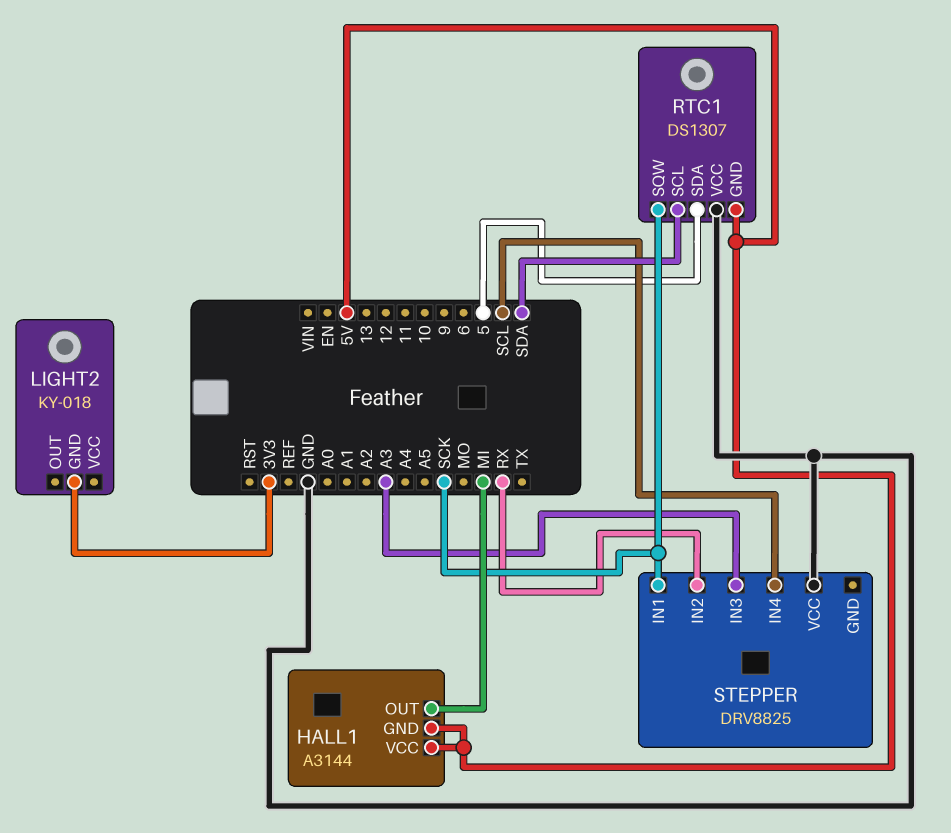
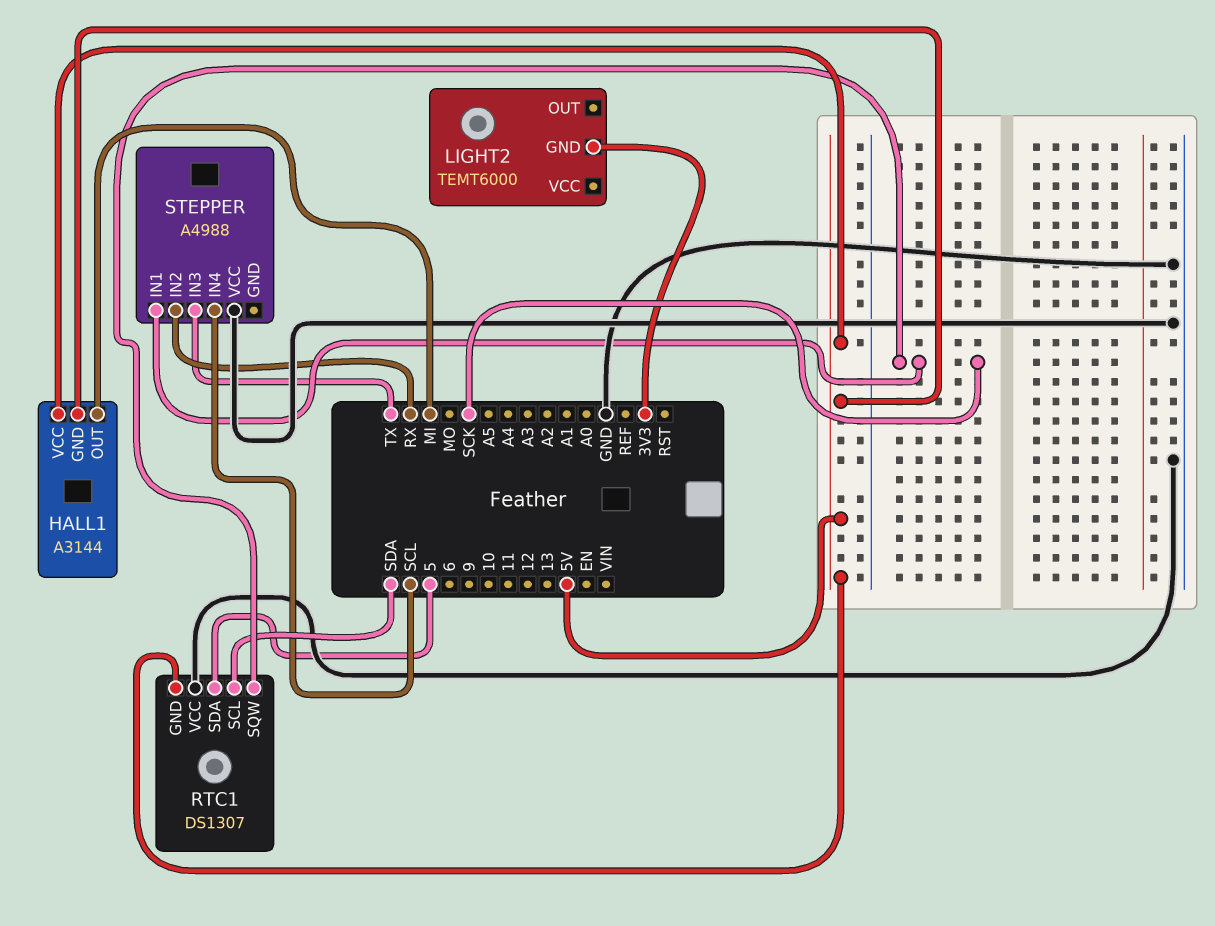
LIGHT2: KY-018 -> TEMT6000
STEPPER: DRV8825 -> A4988
STEPPER pin IN3: A3 -> TX

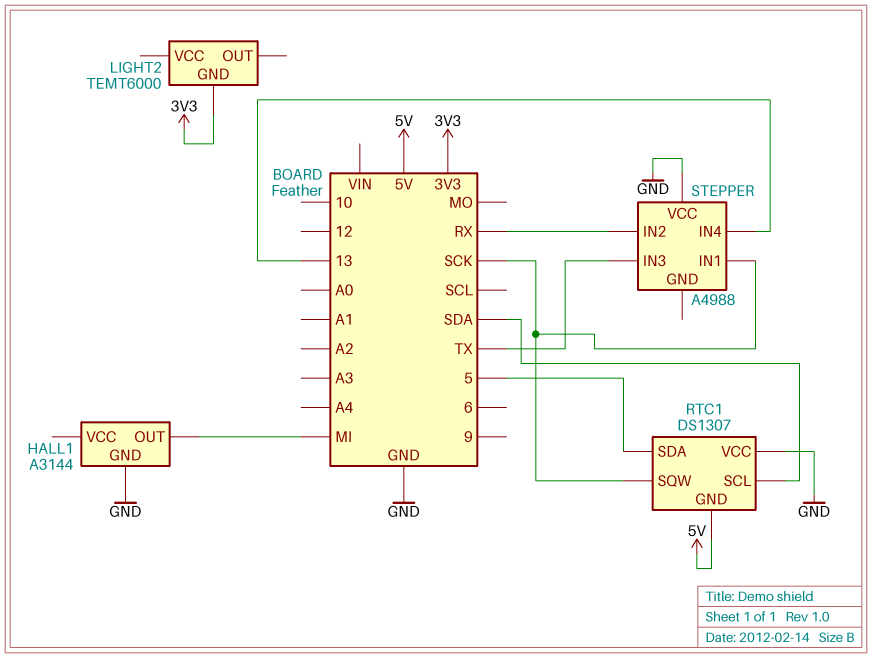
HALL1 pin GND: 5V -> GND
HALL1 pin VCC: 5V -> none
STEPPER pin IN4: SCL -> 13

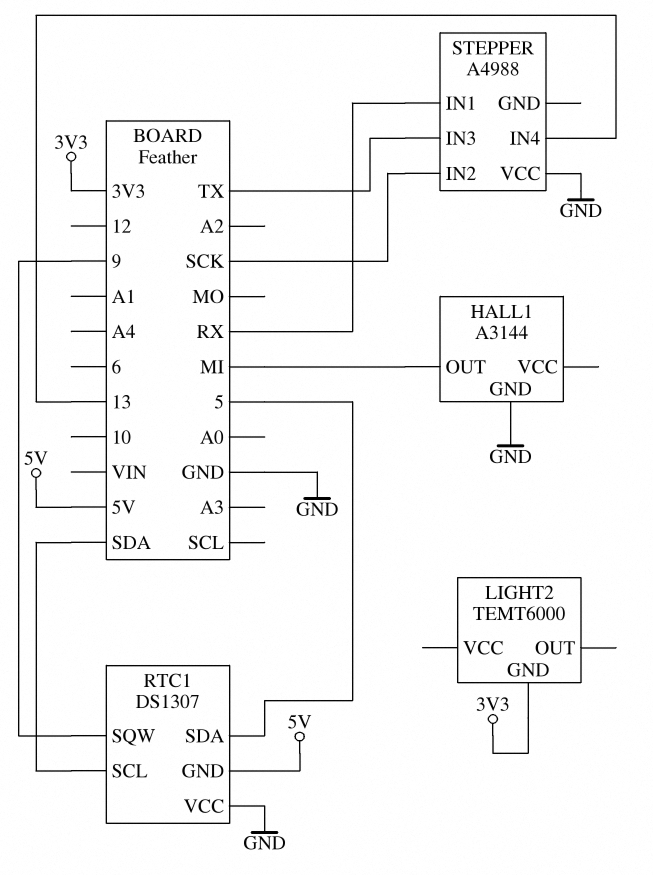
RTC1 pin SQW: SCK -> 9
STEPPER pin IN1: SCK -> RX
STEPPER pin IN2: RX -> SCK

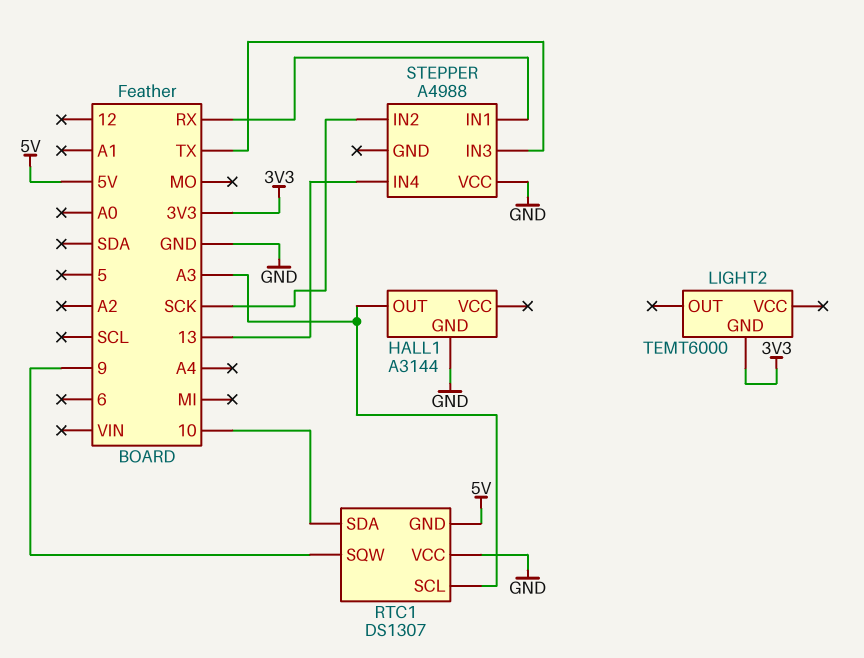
HALL1 pin OUT: MI -> A3
RTC1 pin SCL: SDA -> A3
RTC1 pin SDA: 5 -> 10

